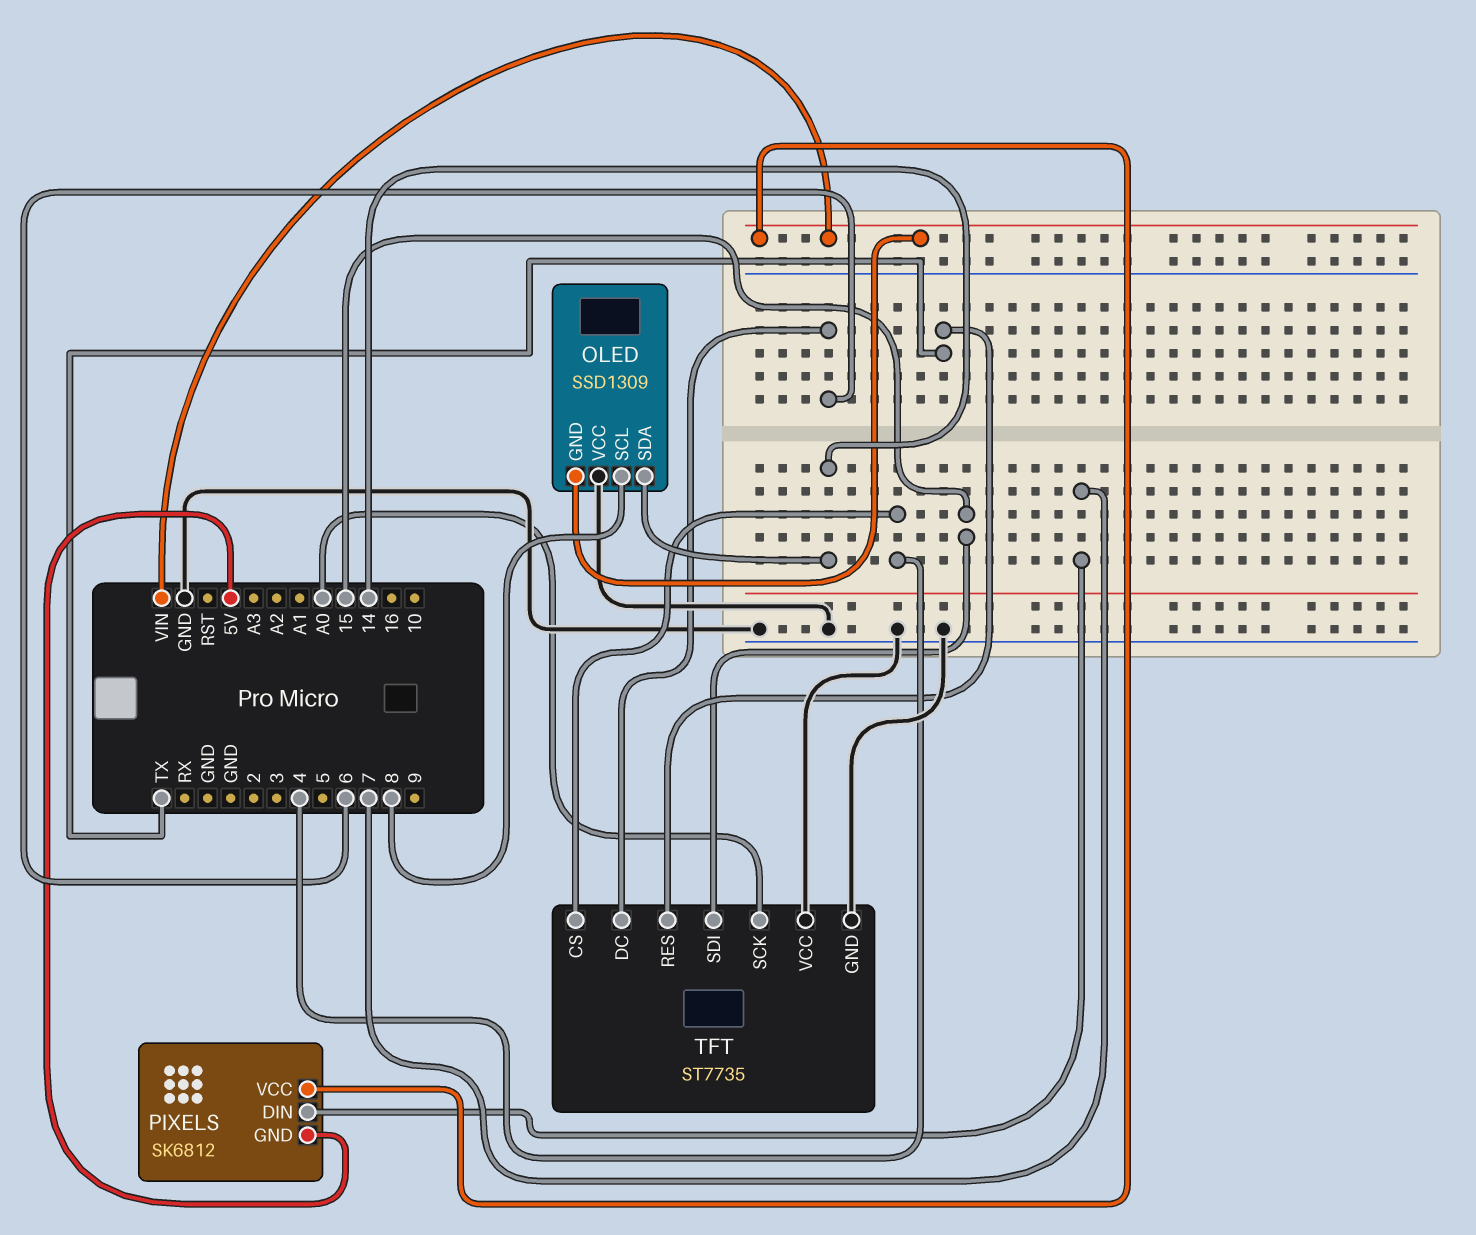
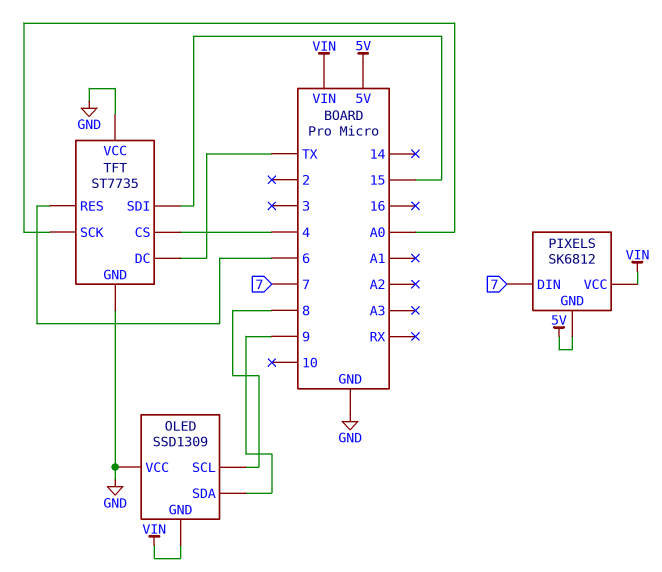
OLED pin SDA: 14 -> 9
TFT pin DC: 6 -> TX
TFT pin RES: TX -> 6

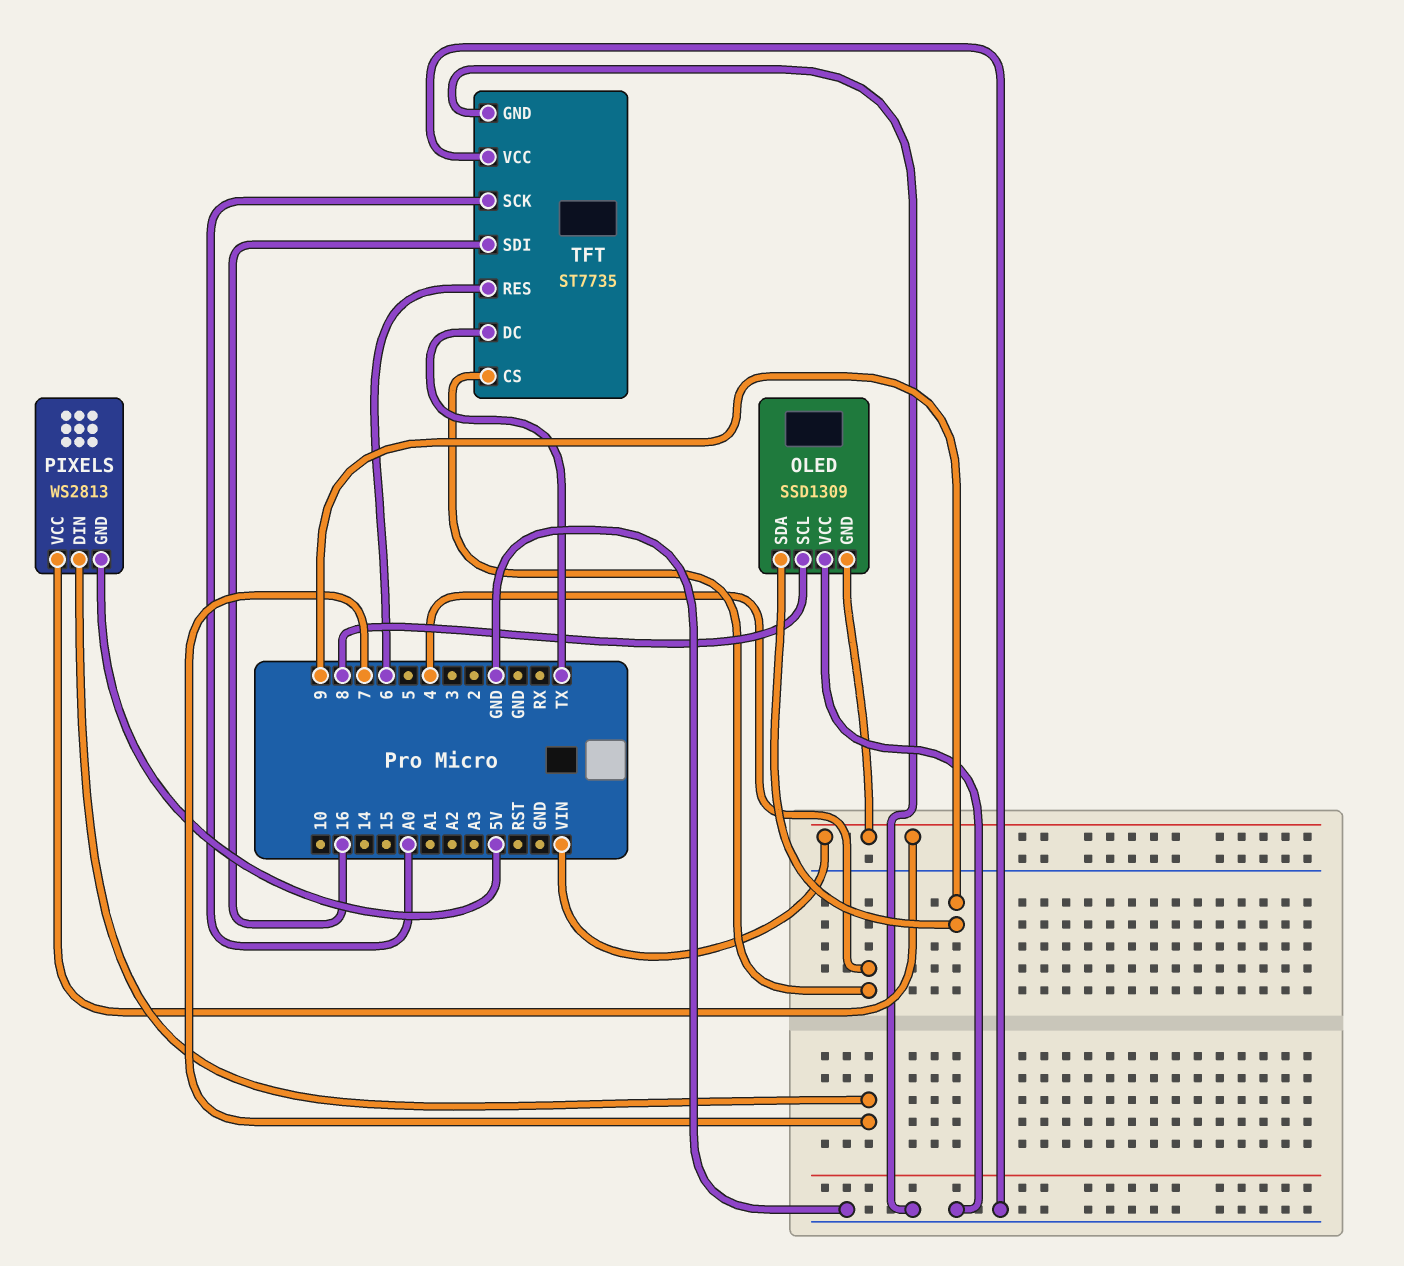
PIXELS: SK6812 -> WS2813
TFT pin SDI: 15 -> 16

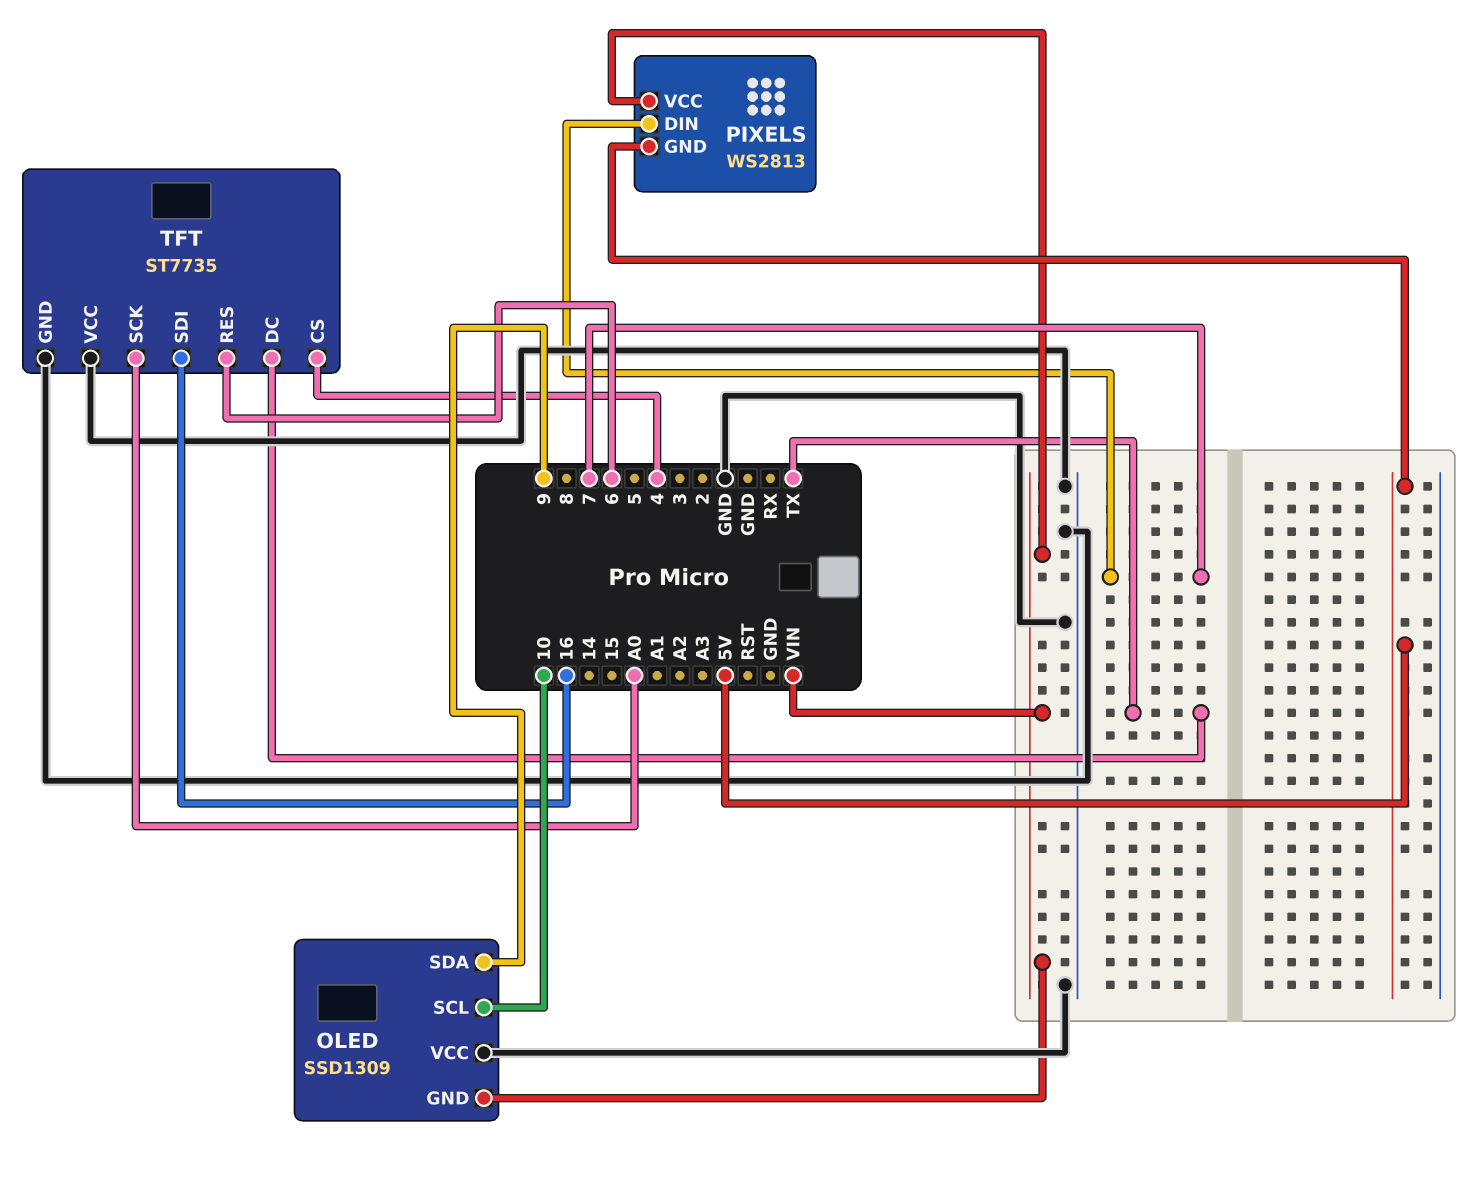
OLED pin SCL: 8 -> 10

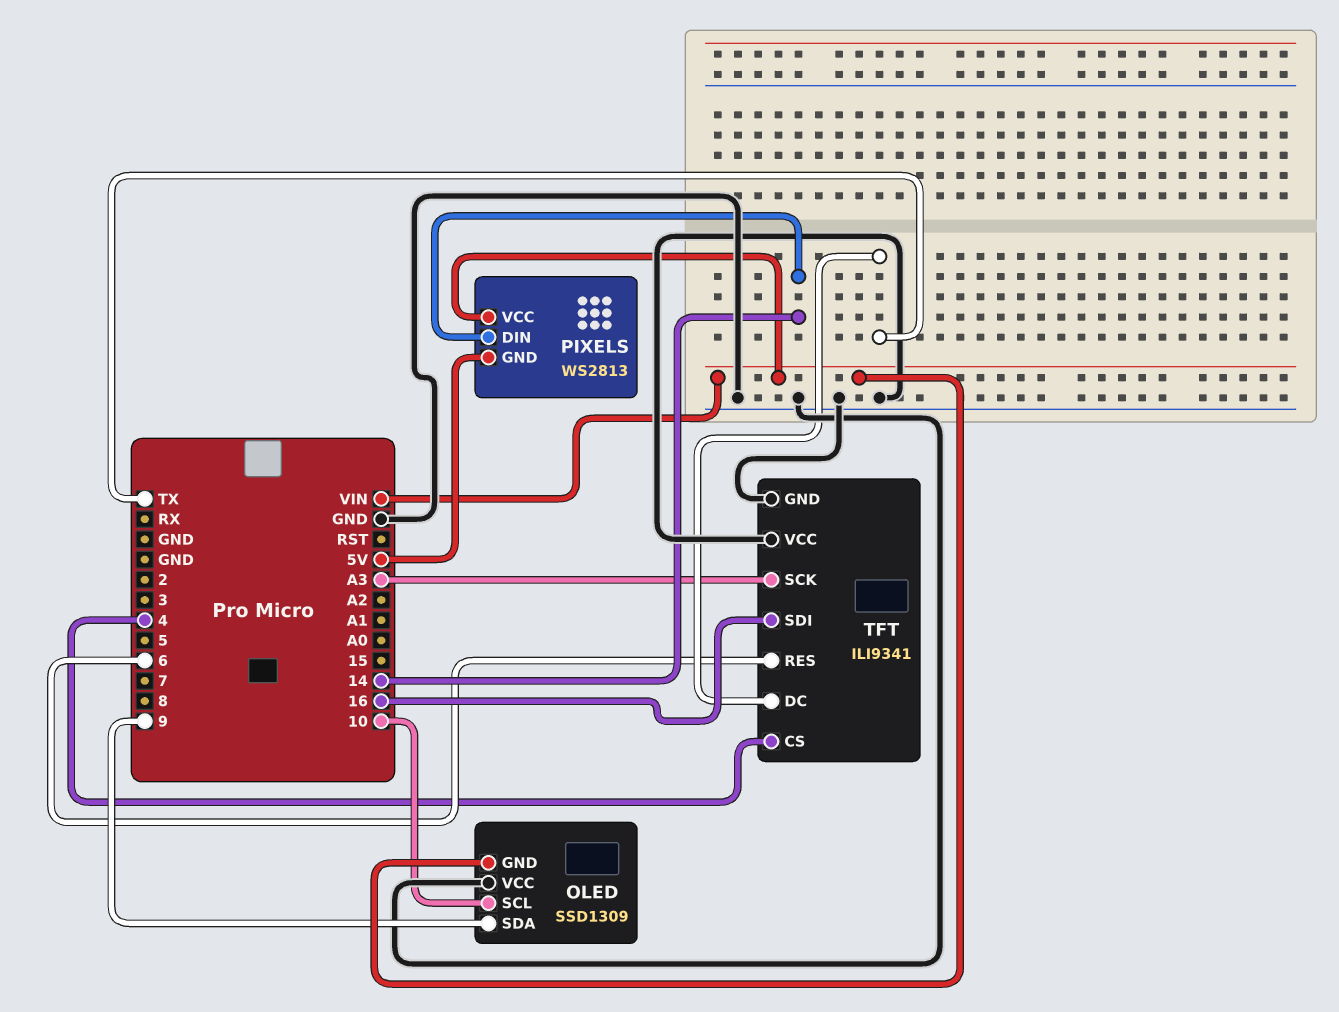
PIXELS pin DIN: 7 -> 14
TFT: ST7735 -> ILI9341
TFT pin SCK: A0 -> A3

